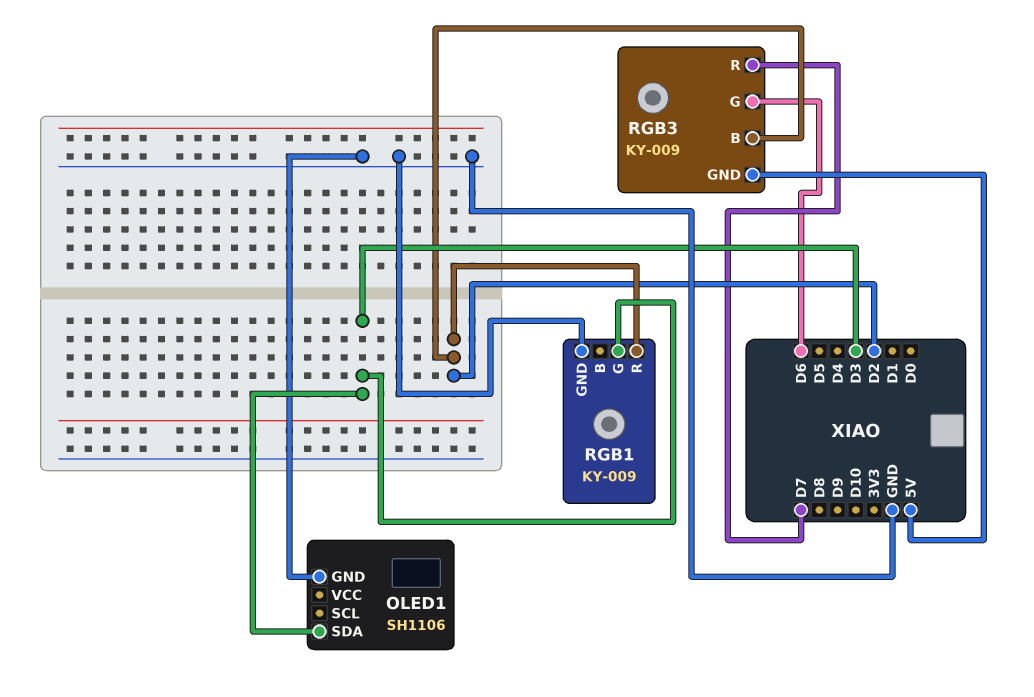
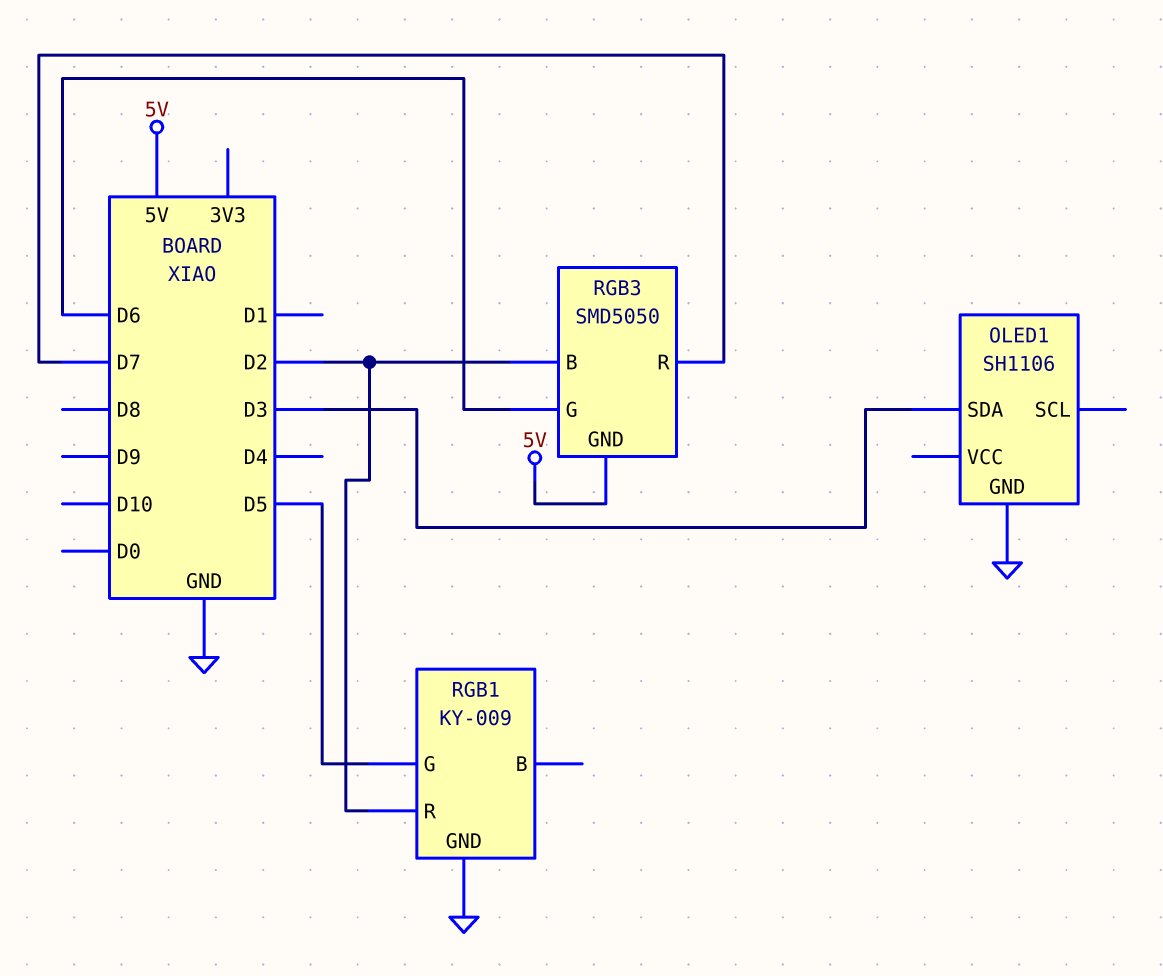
RGB1 pin G: D3 -> D5
RGB3: KY-009 -> SMD5050

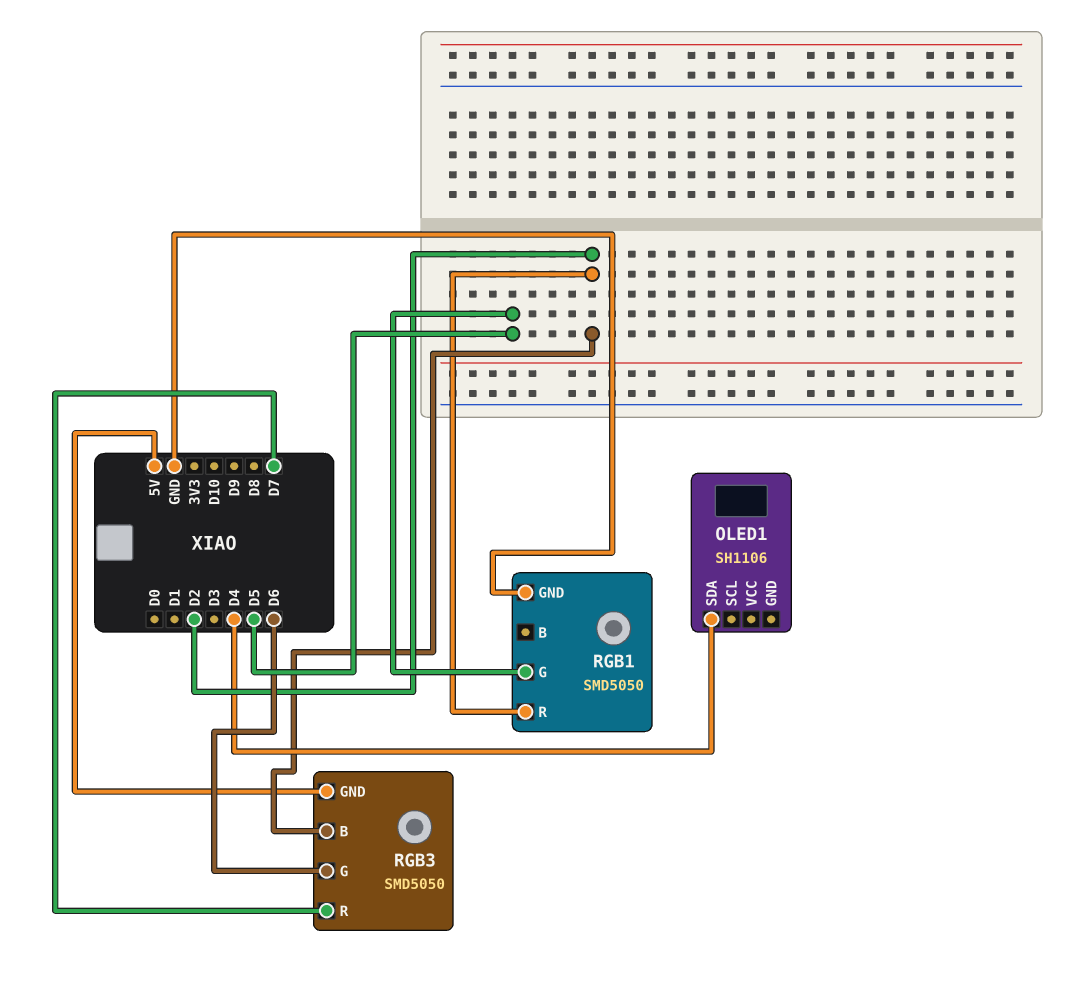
OLED1 pin GND: GND -> none
OLED1 pin SDA: D3 -> D4
RGB1: KY-009 -> SMD5050

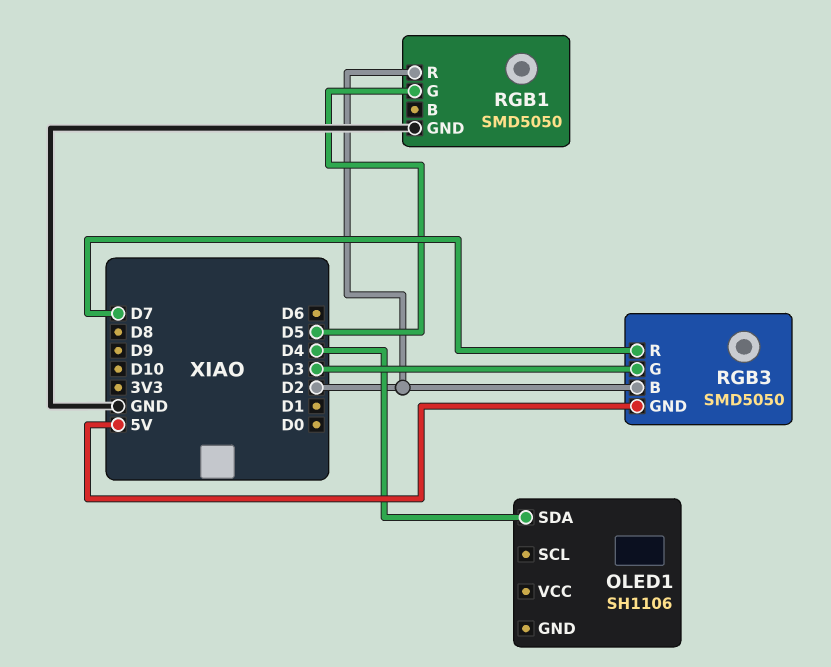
RGB3 pin G: D6 -> D3

